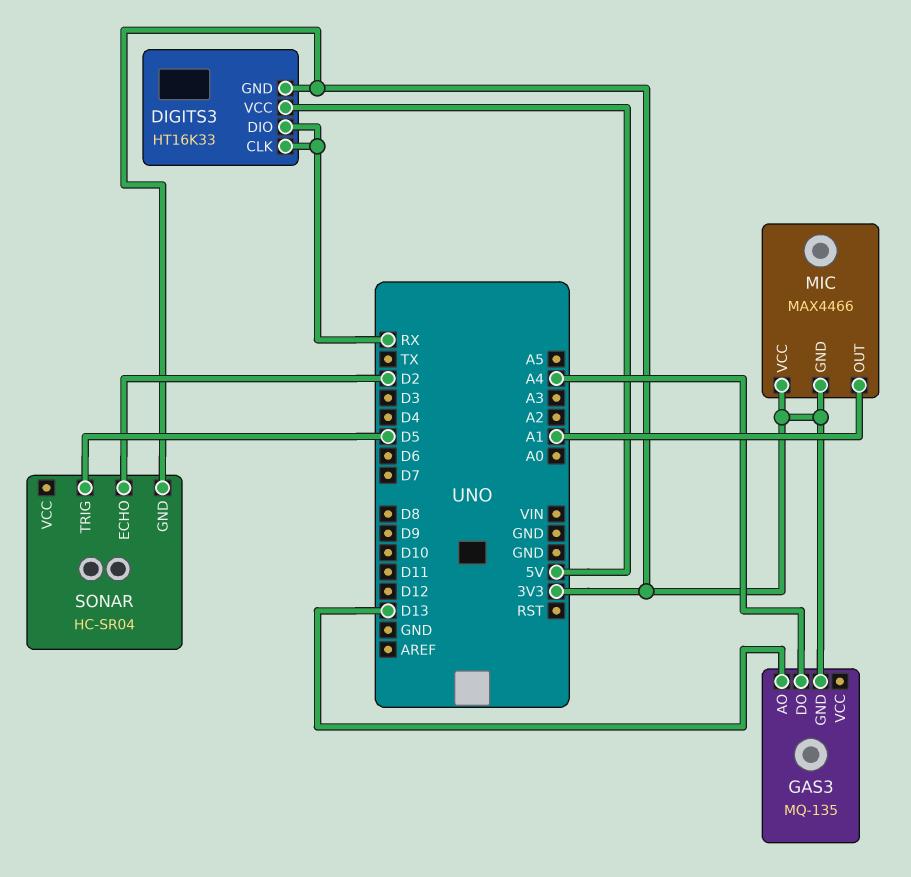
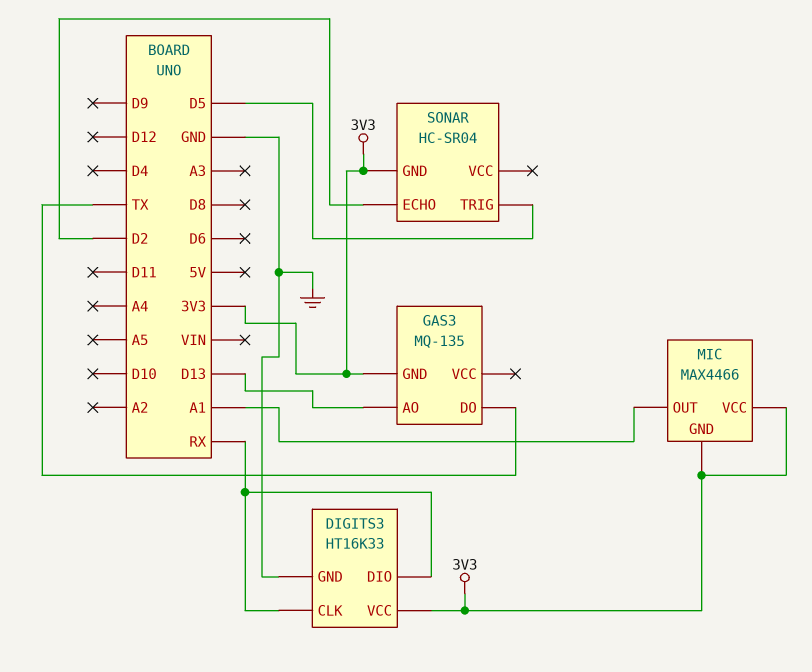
DIGITS3 pin GND: 3V3 -> GND
DIGITS3 pin VCC: 5V -> 3V3
GAS3 pin DO: A4 -> TX

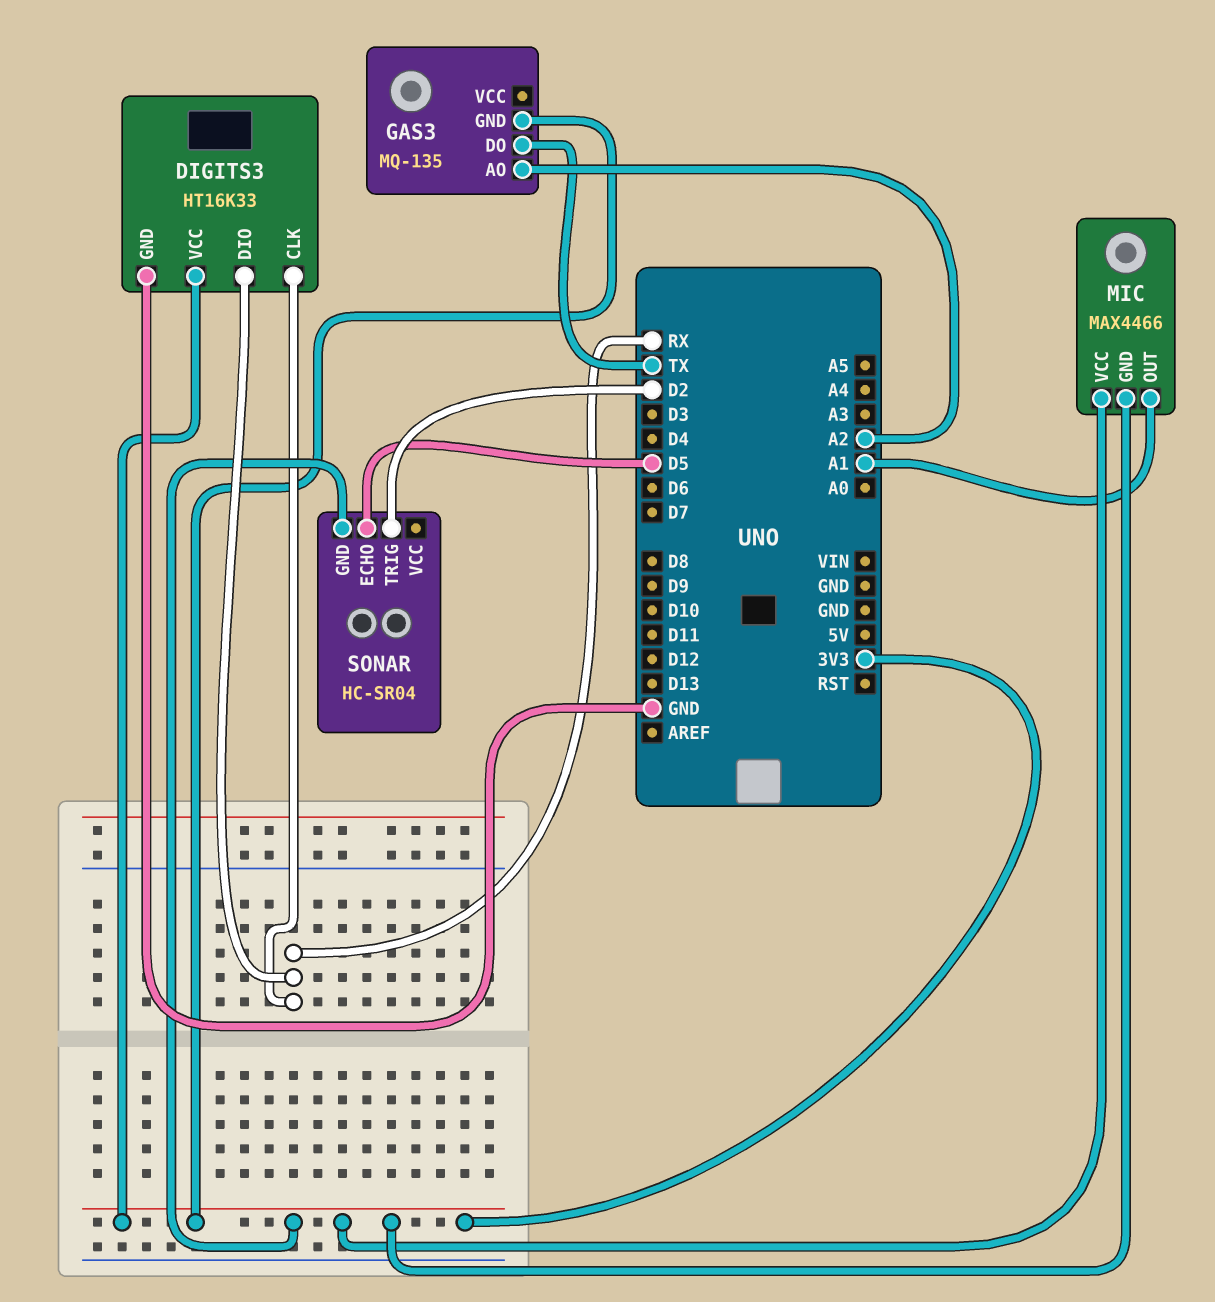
GAS3 pin AO: D13 -> A2
SONAR pin ECHO: D2 -> D5
SONAR pin TRIG: D5 -> D2

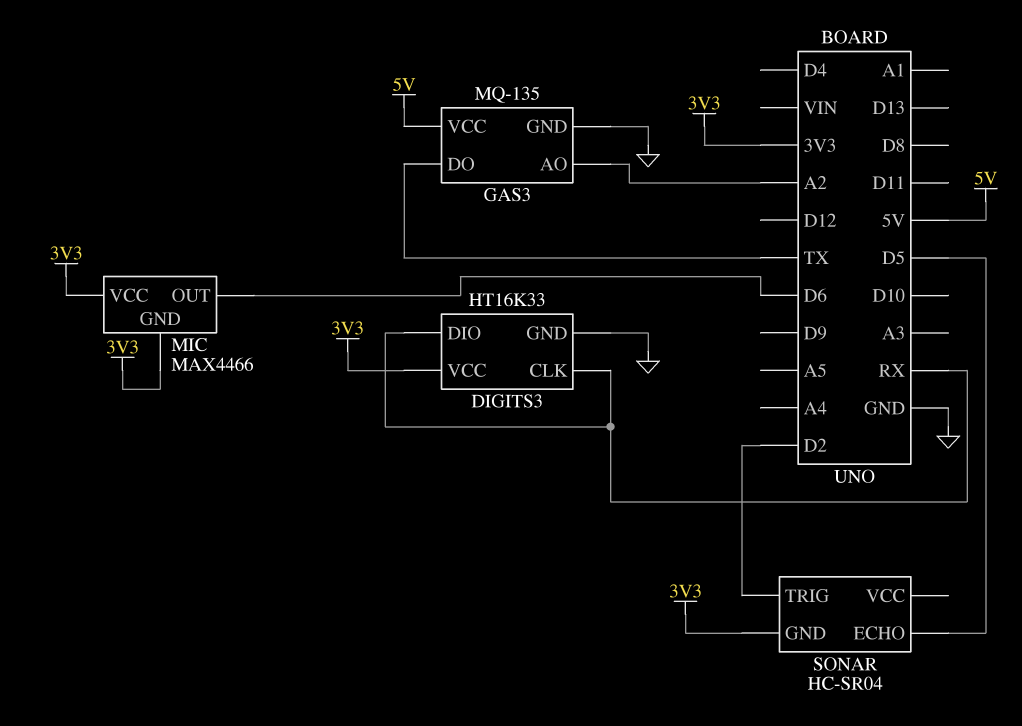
GAS3 pin GND: 3V3 -> GND
GAS3 pin VCC: none -> 5V
MIC pin OUT: A1 -> D6

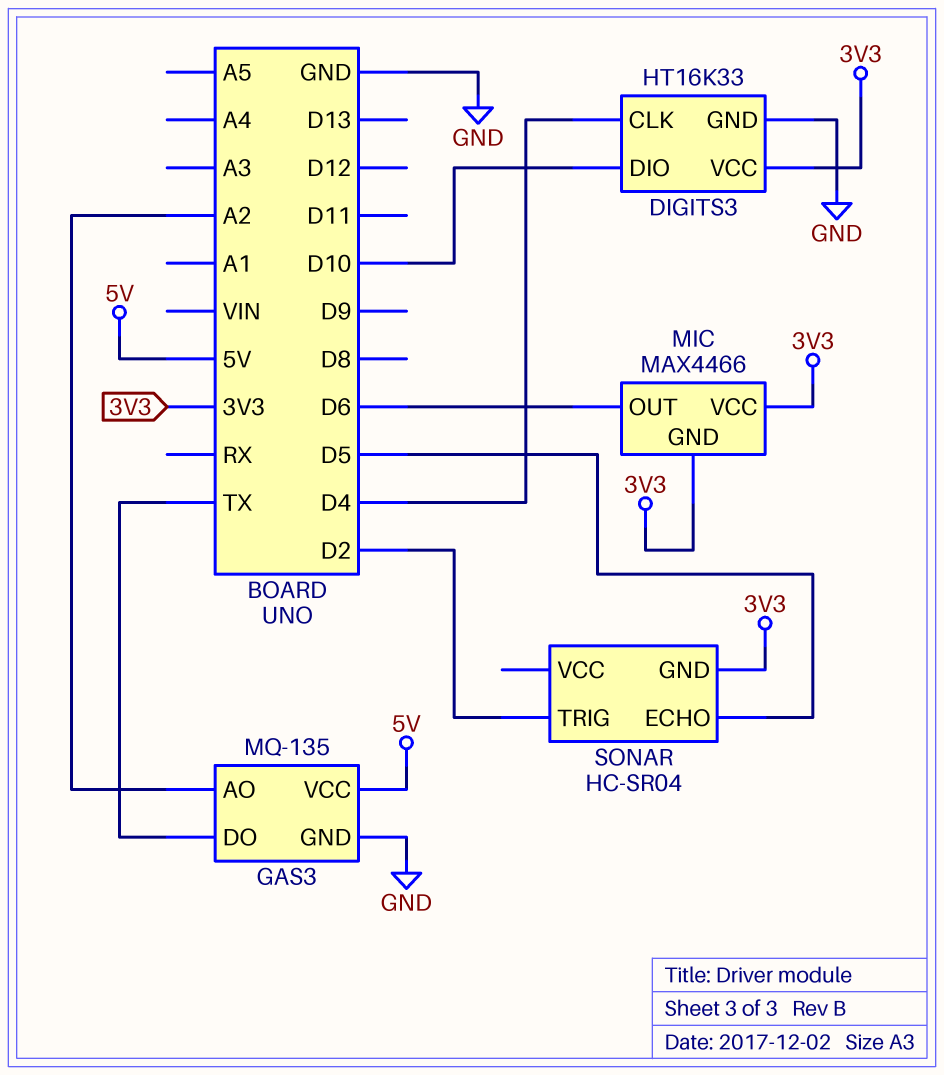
DIGITS3 pin CLK: RX -> D4
DIGITS3 pin DIO: RX -> D10

